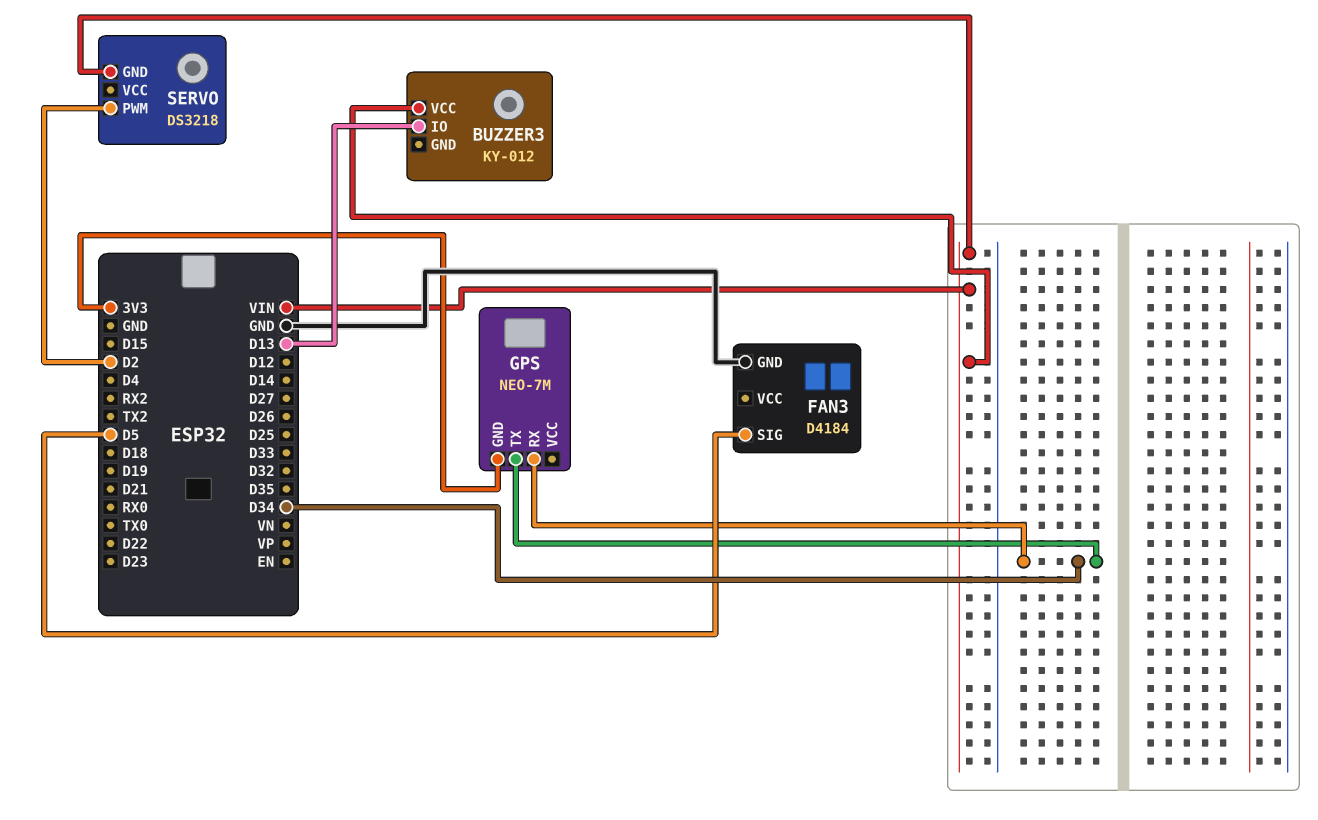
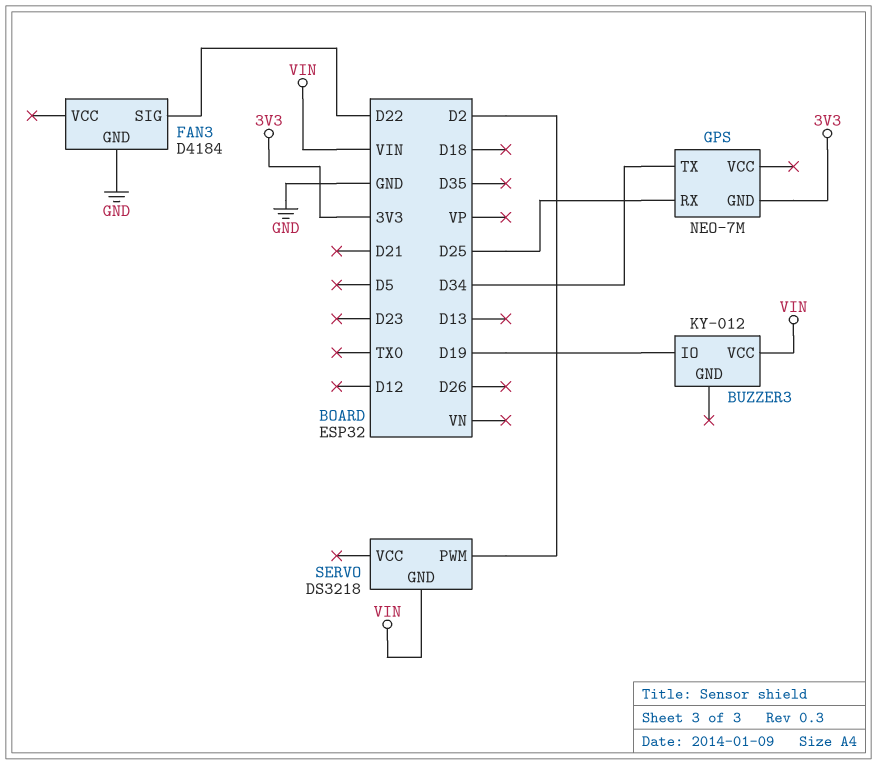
BUZZER3 pin IO: D13 -> D19
FAN3 pin SIG: D5 -> D22
GPS pin RX: D34 -> D25

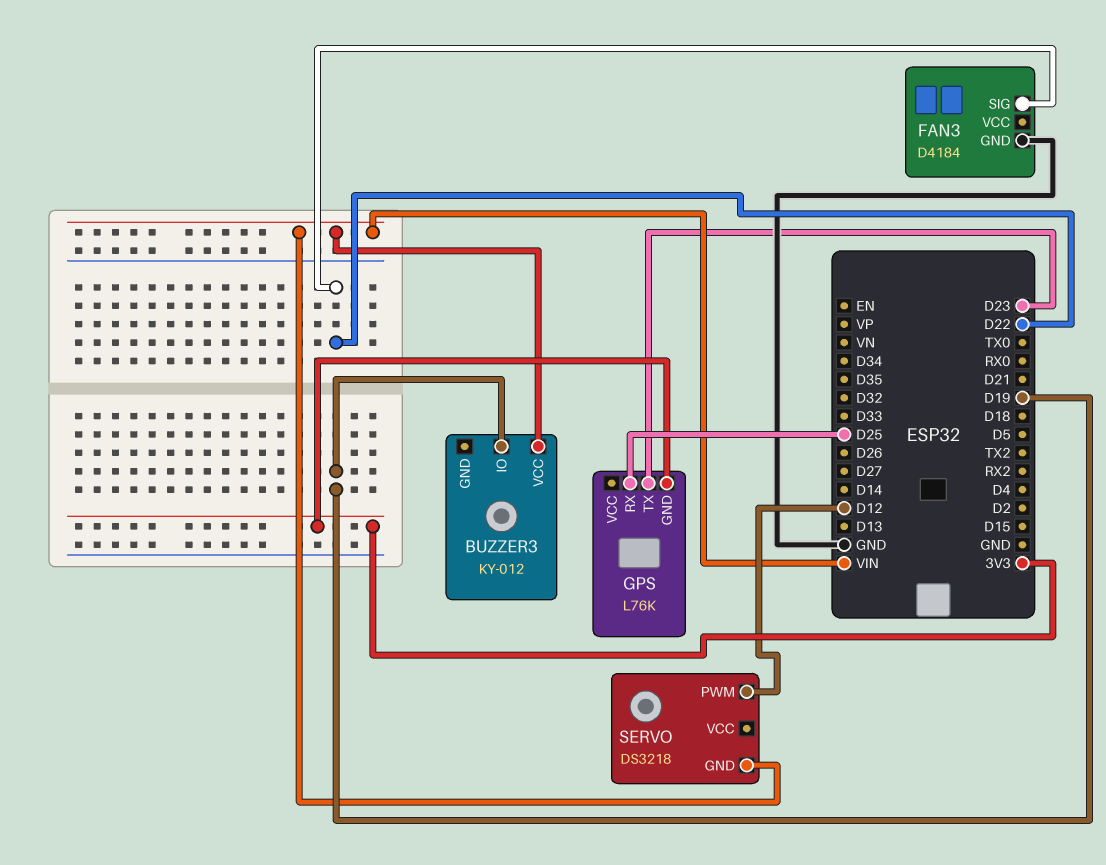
GPS: NEO-7M -> L76K
GPS pin TX: D34 -> D23
SERVO pin PWM: D2 -> D12

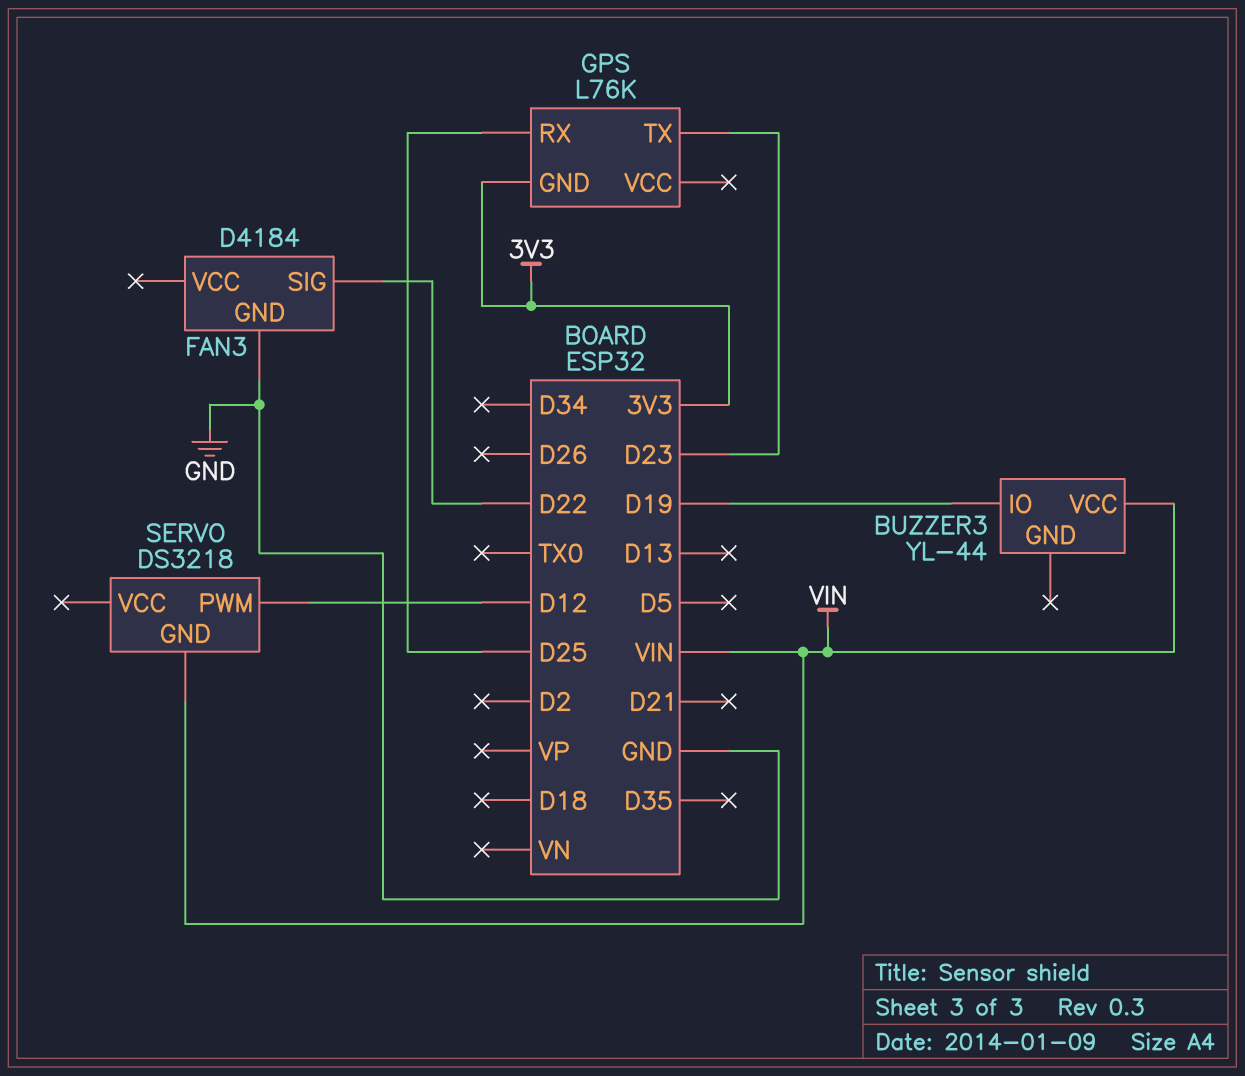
BUZZER3: KY-012 -> YL-44

